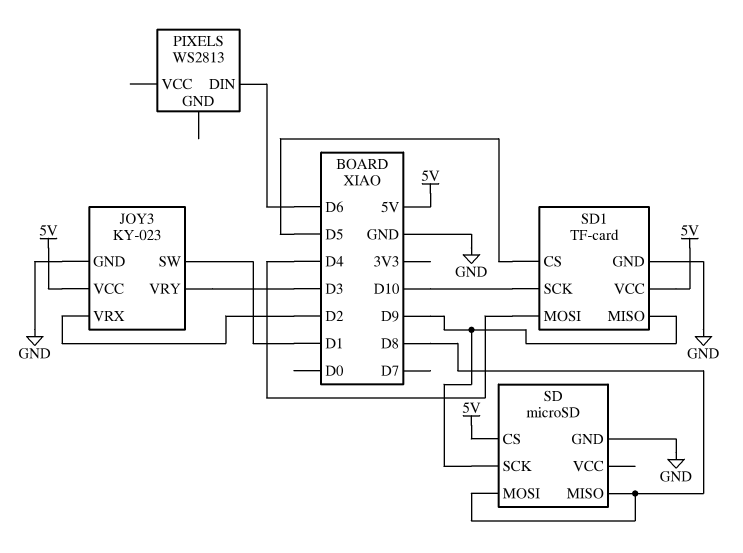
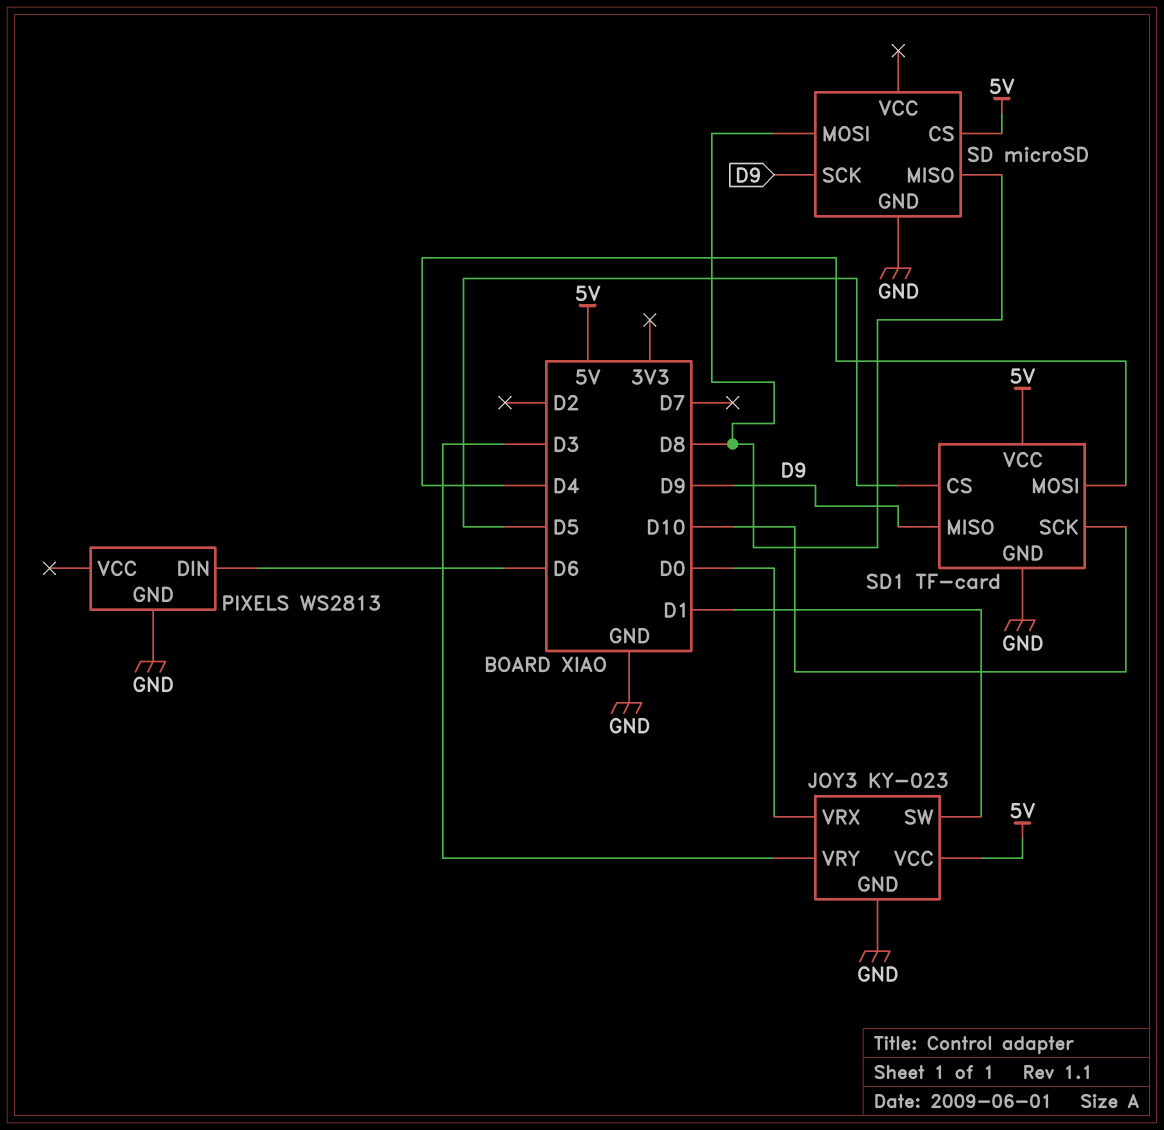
JOY3 pin VRX: D2 -> D0
PIXELS pin GND: none -> GND

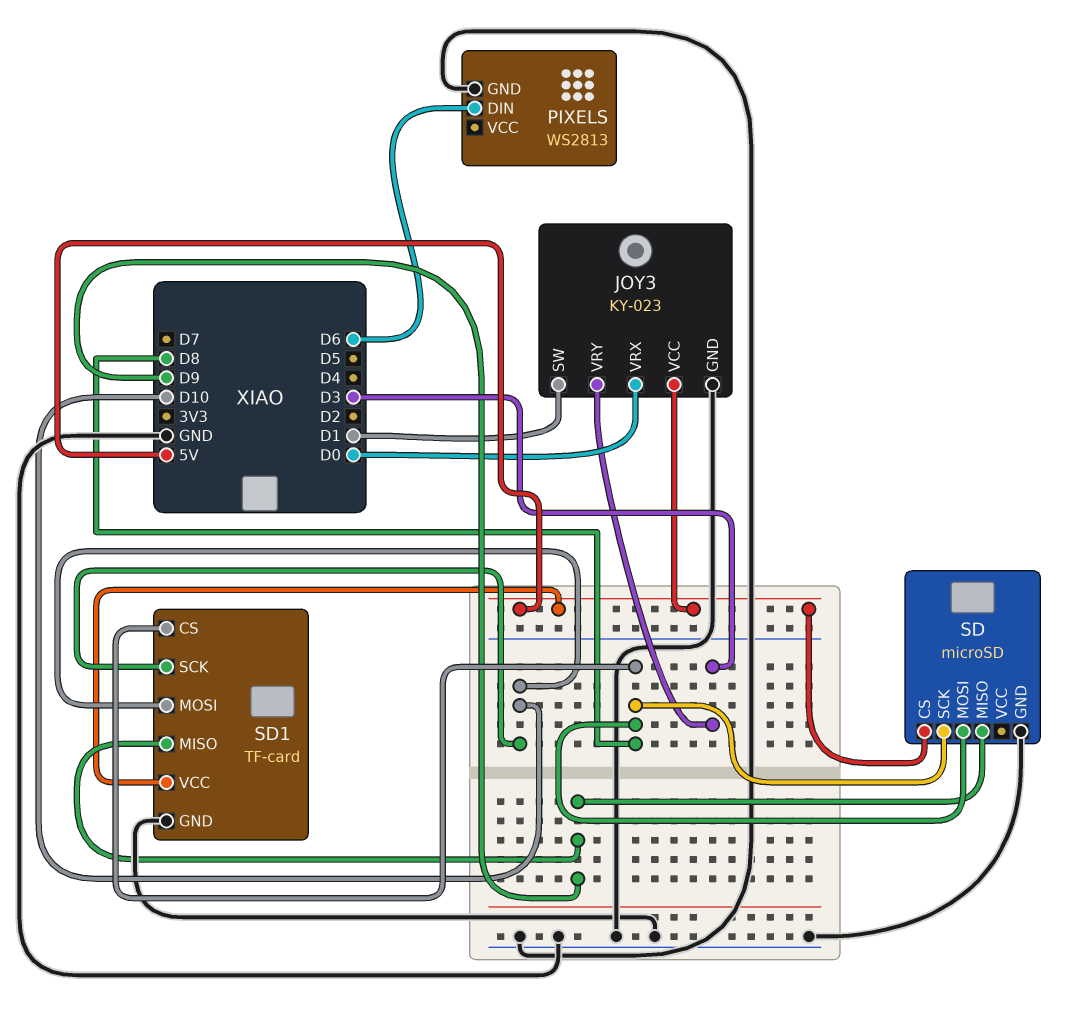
SD pin MISO: D8 -> D9
SD pin SCK: D9 -> D8
SD1 pin CS: D5 -> D8
SD1 pin MOSI: D4 -> D10

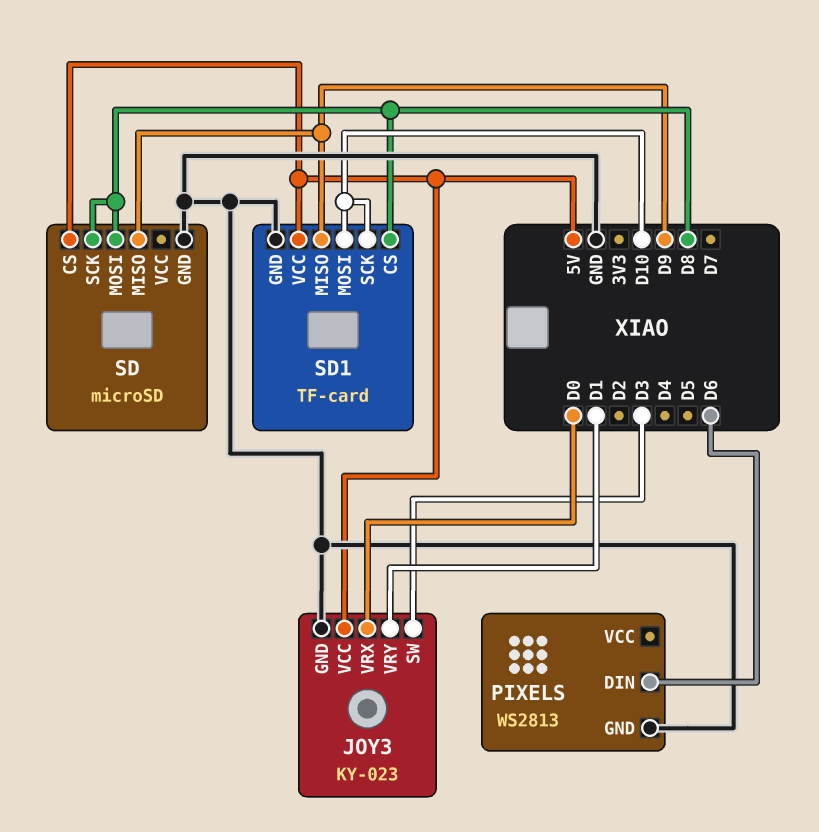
JOY3 pin SW: D1 -> D3
JOY3 pin VRY: D3 -> D1

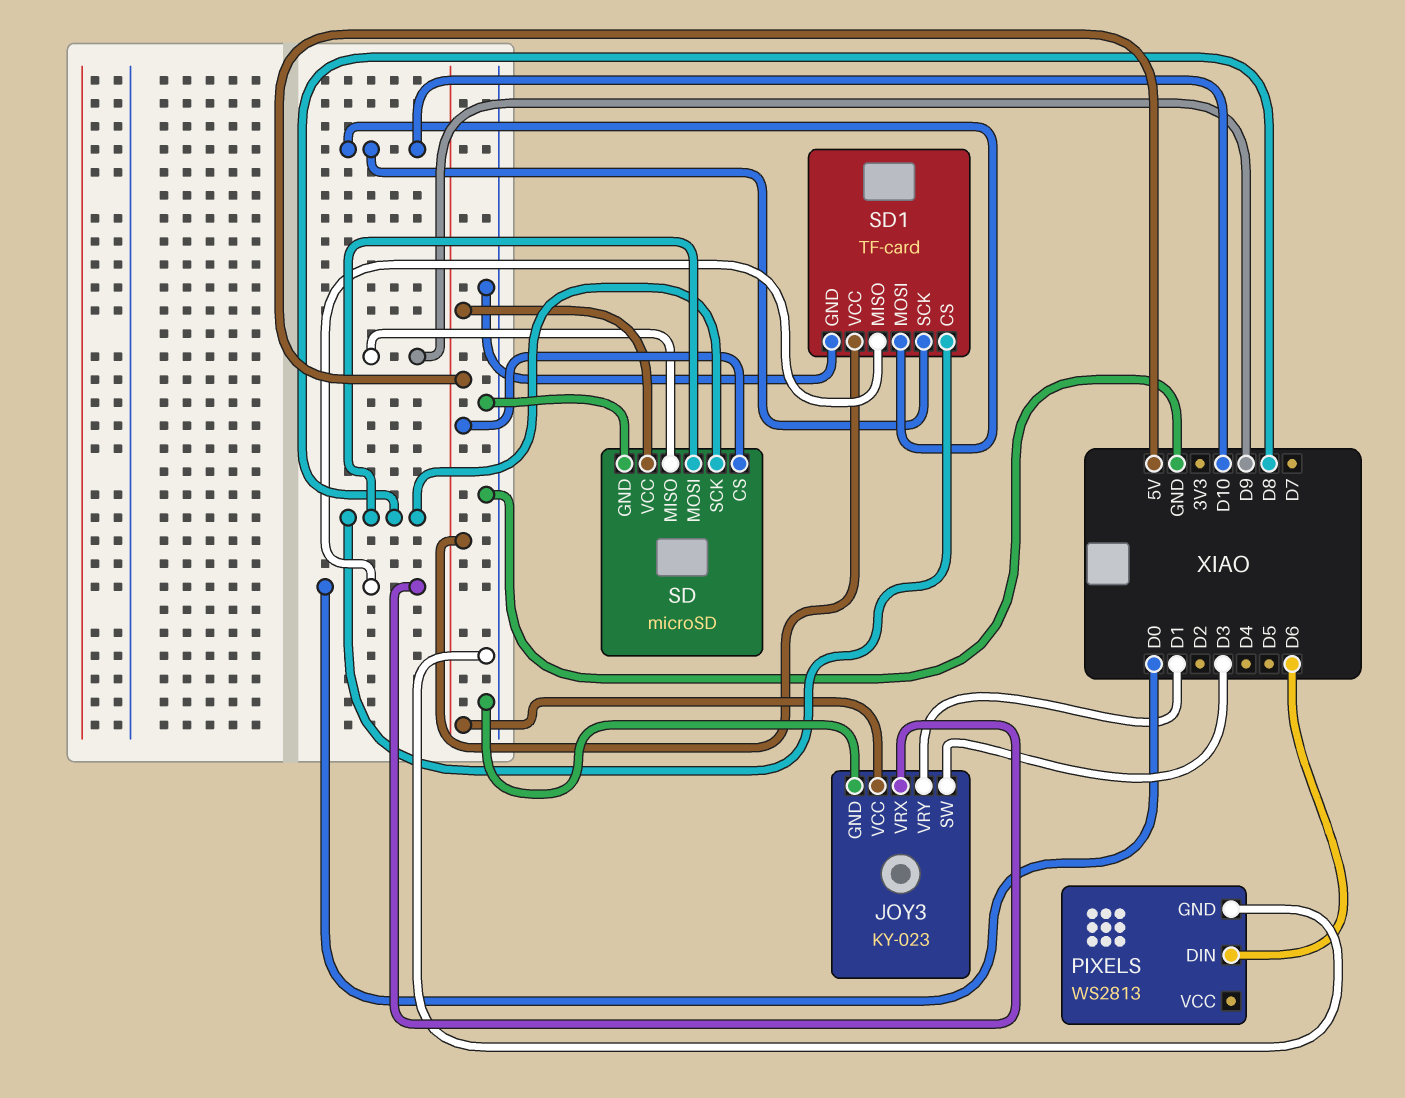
SD pin VCC: none -> 5V
SD1 pin MISO: D9 -> D0

